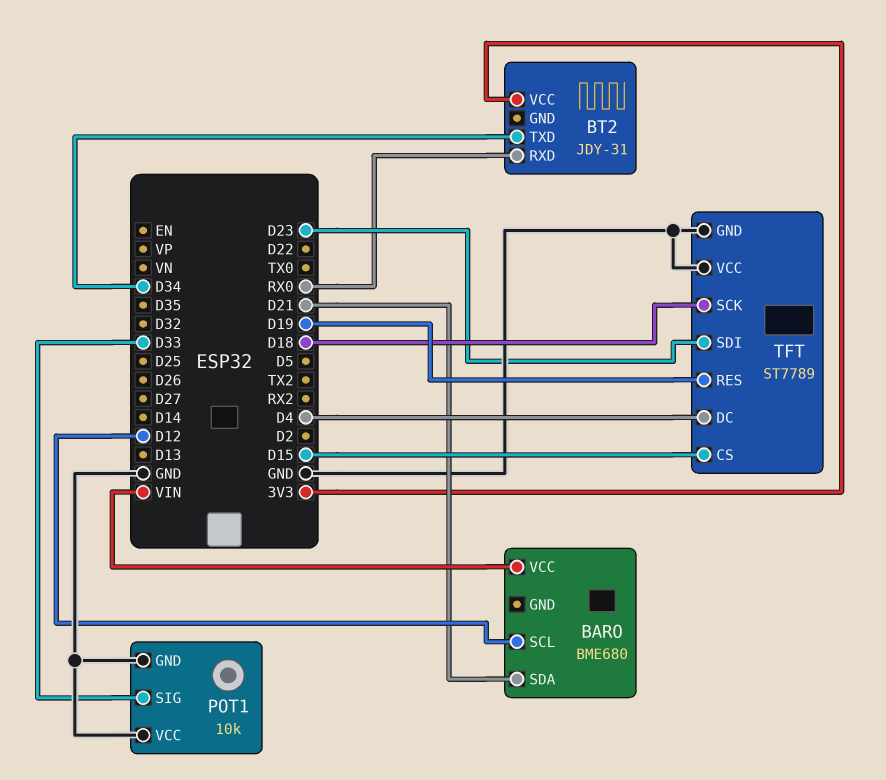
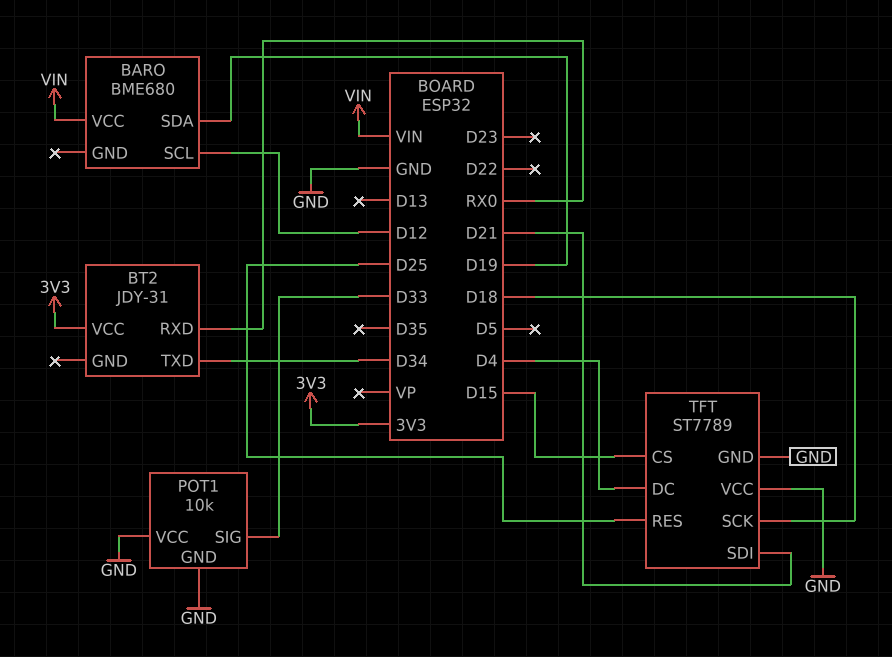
BARO pin SDA: D21 -> D19
TFT pin RES: D19 -> D25
TFT pin SDI: D23 -> D21

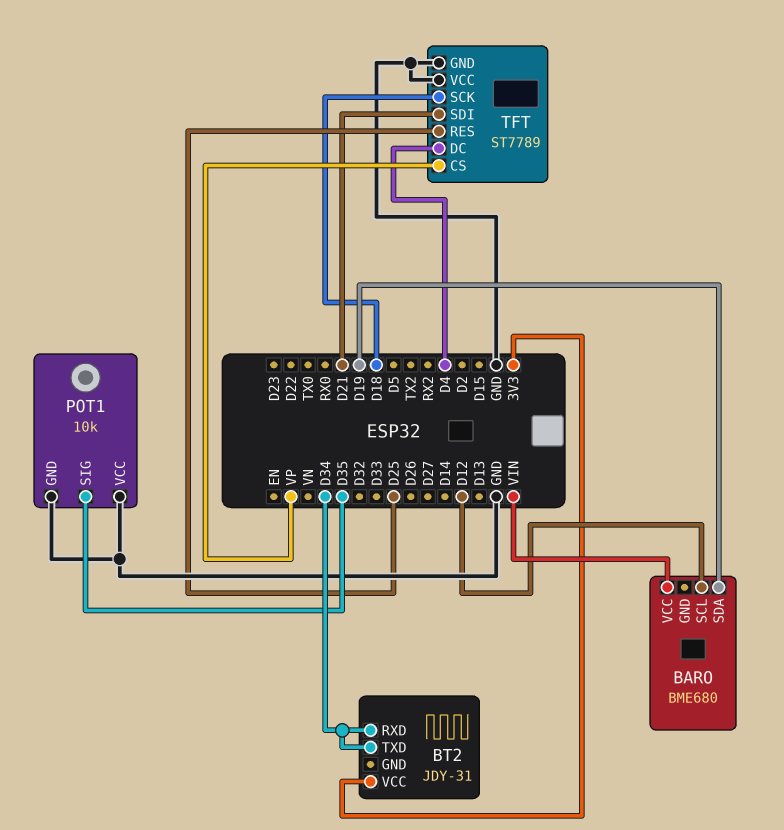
BT2 pin RXD: RX0 -> D34
POT1 pin SIG: D33 -> D35
TFT pin CS: D15 -> VP

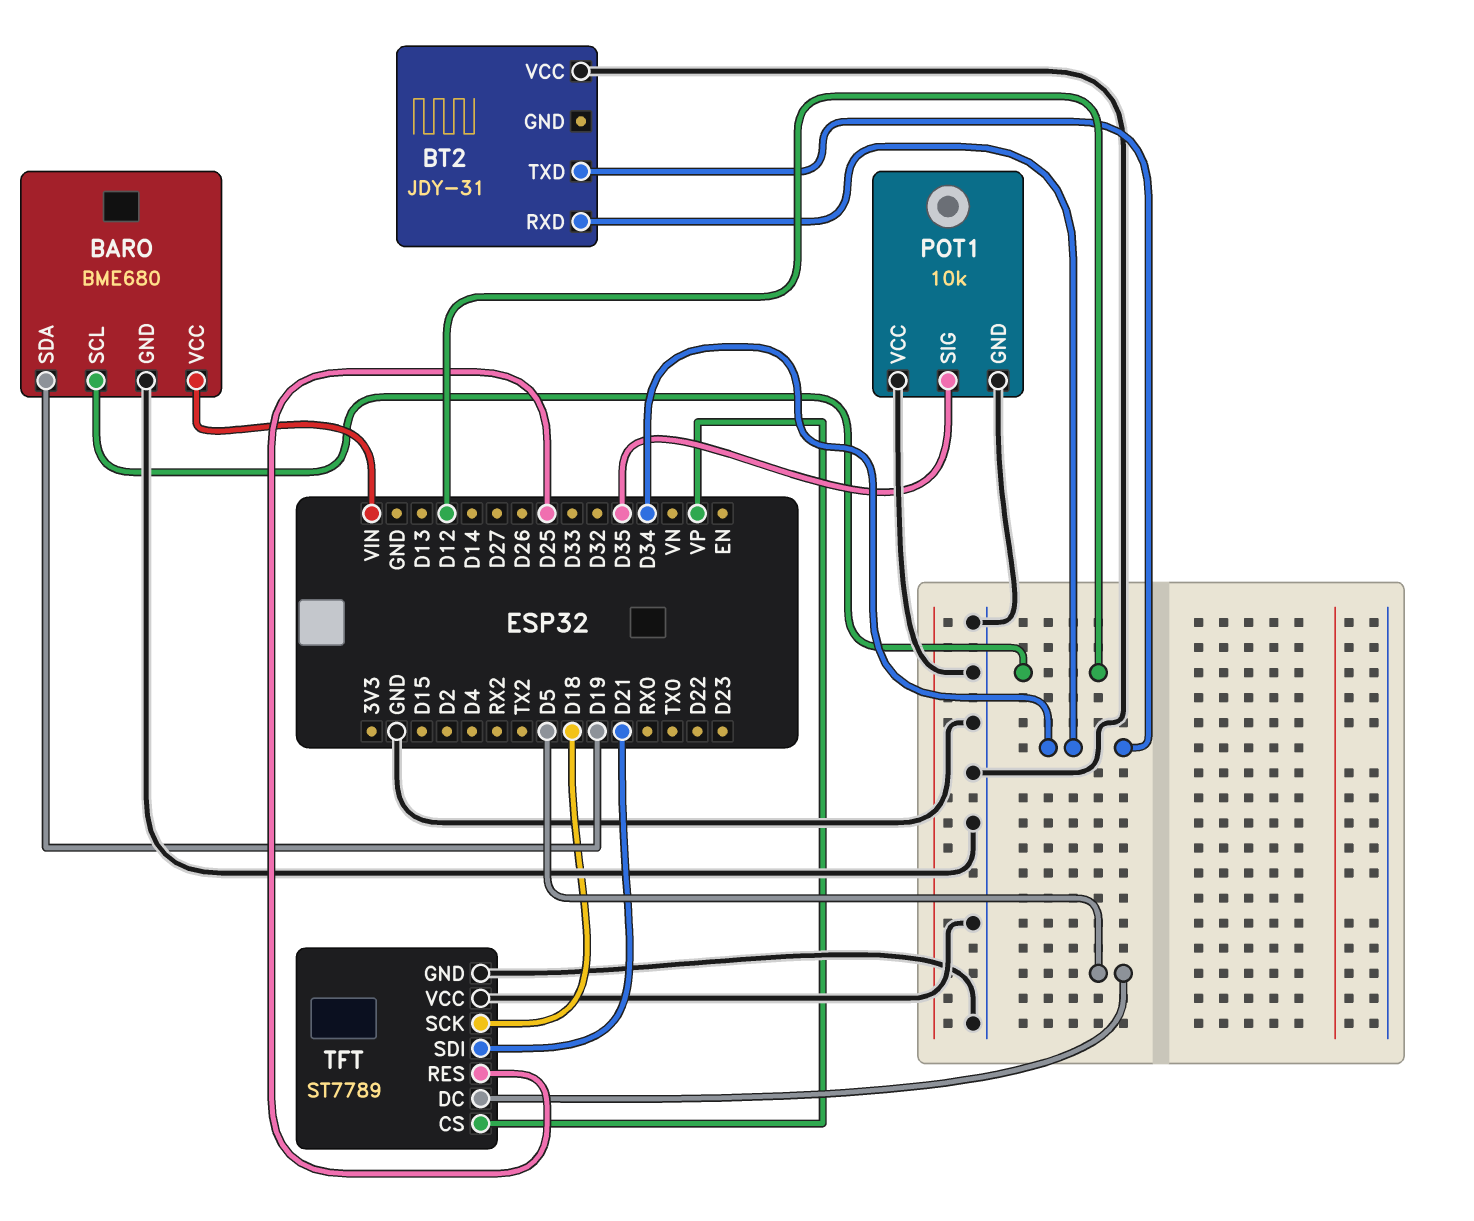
BARO pin GND: none -> GND
BT2 pin VCC: 3V3 -> GND
TFT pin DC: D4 -> D5

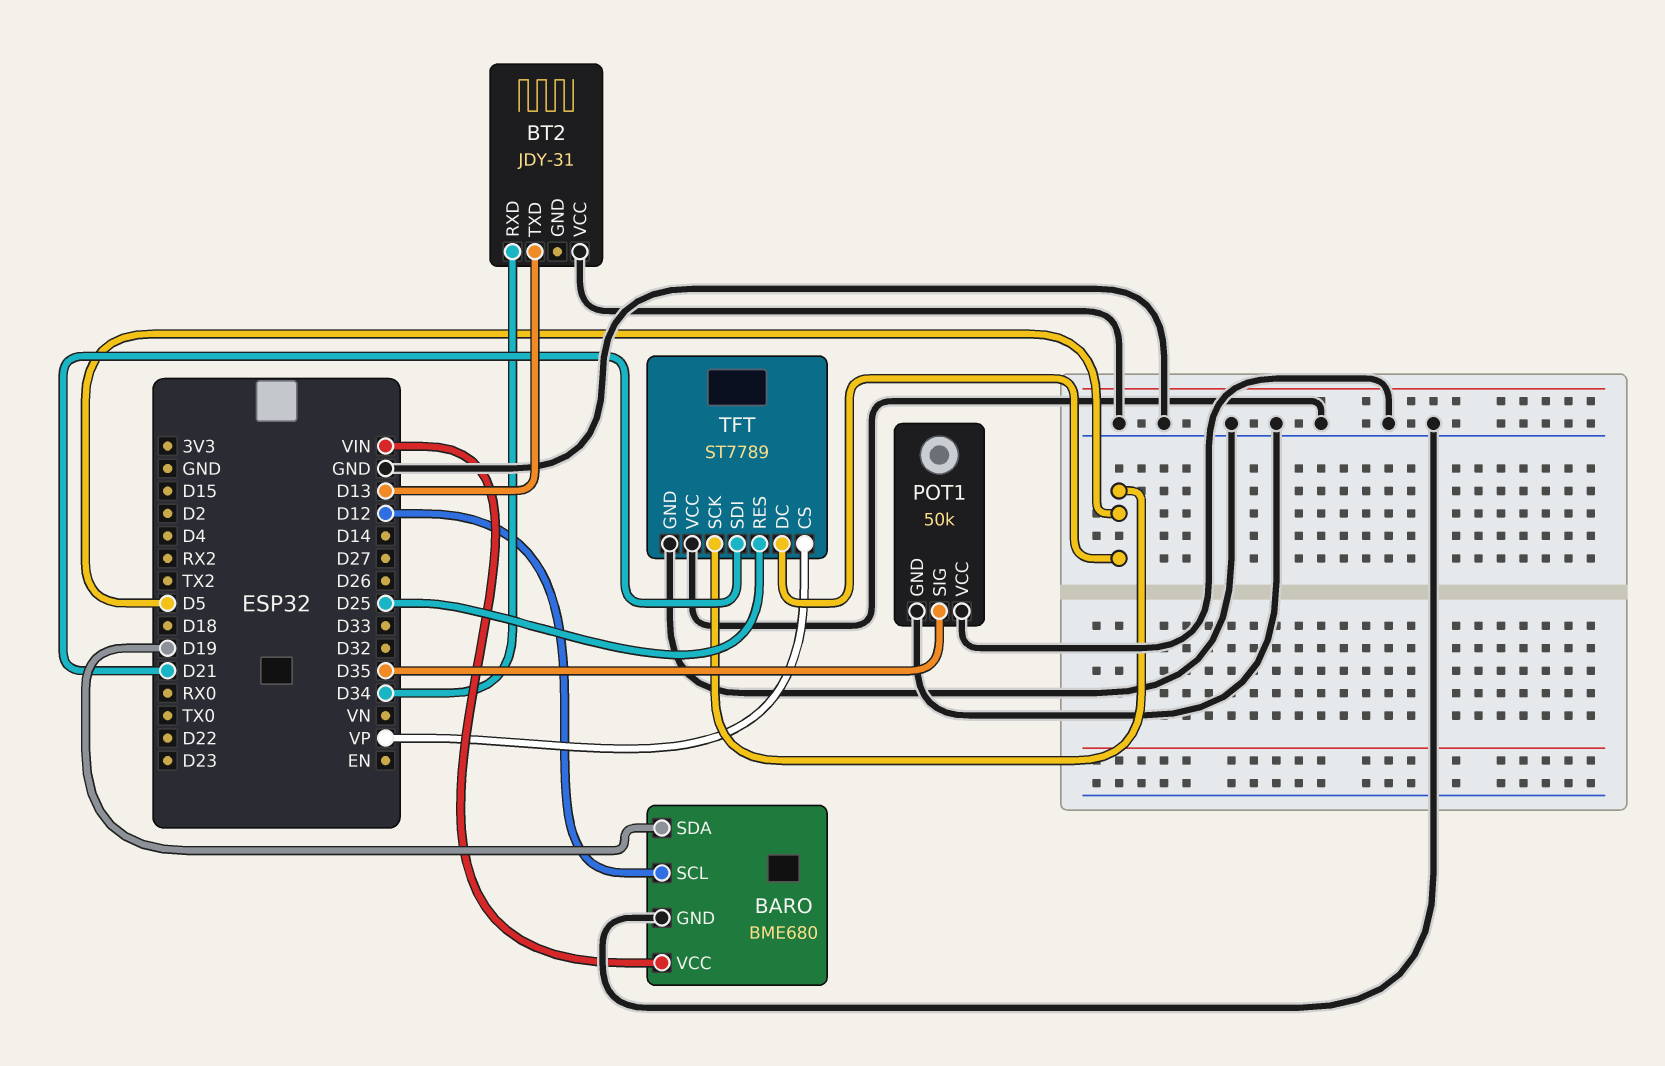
BT2 pin TXD: D34 -> D13
POT1: 10k -> 50k
TFT pin SCK: D18 -> D5

